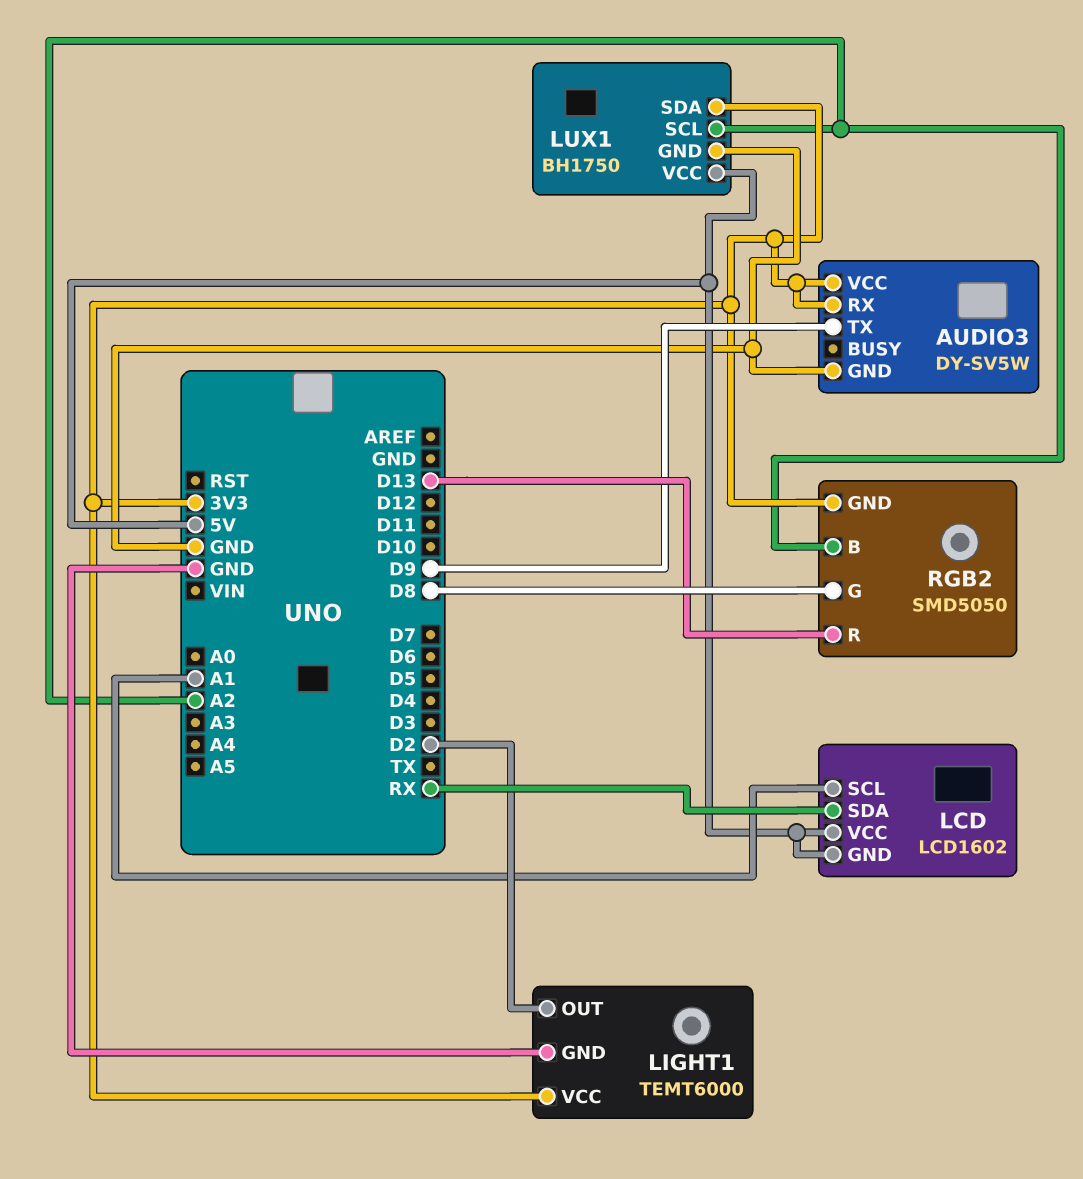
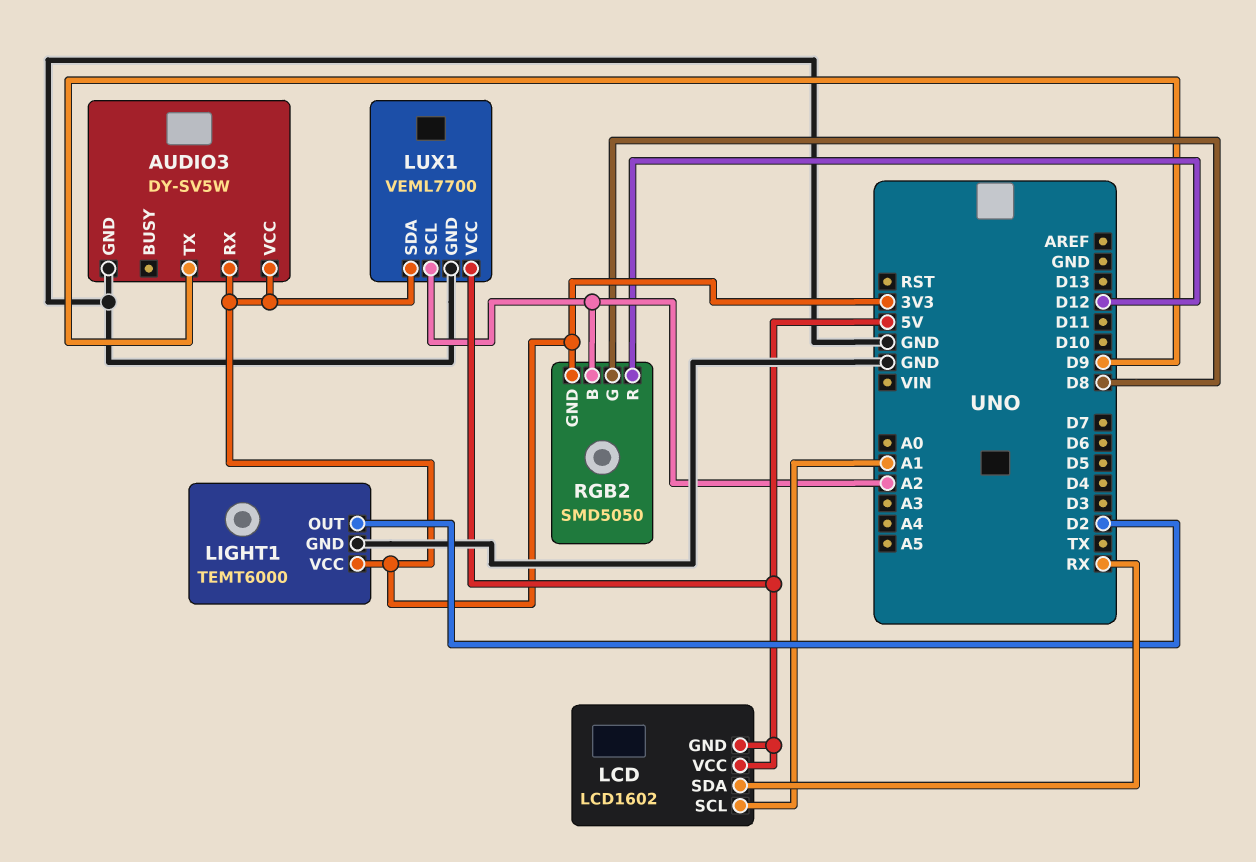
LUX1: BH1750 -> VEML7700
RGB2 pin R: D13 -> D12

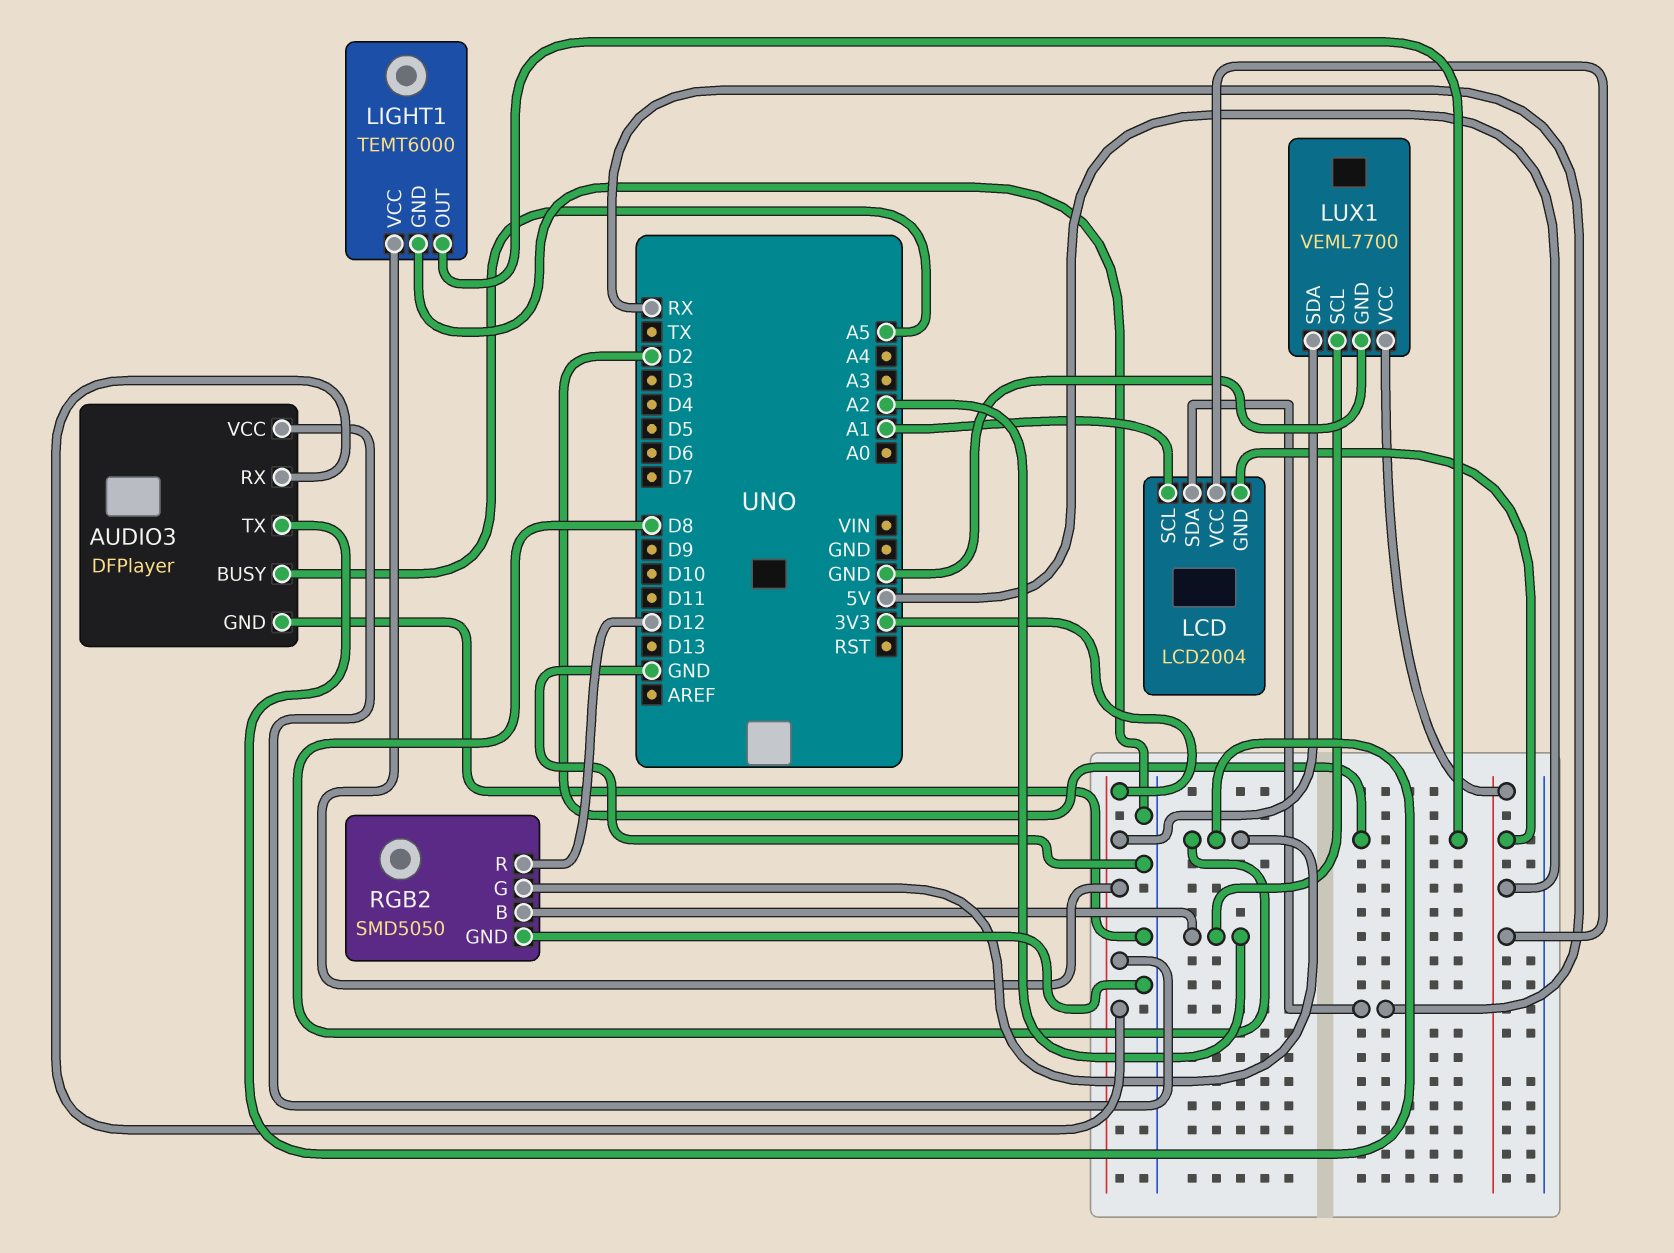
AUDIO3: DY-SV5W -> DFPlayer
AUDIO3 pin BUSY: none -> A5
AUDIO3 pin TX: D9 -> D8
LCD: LCD1602 -> LCD2004
RGB2 pin GND: 3V3 -> GND

